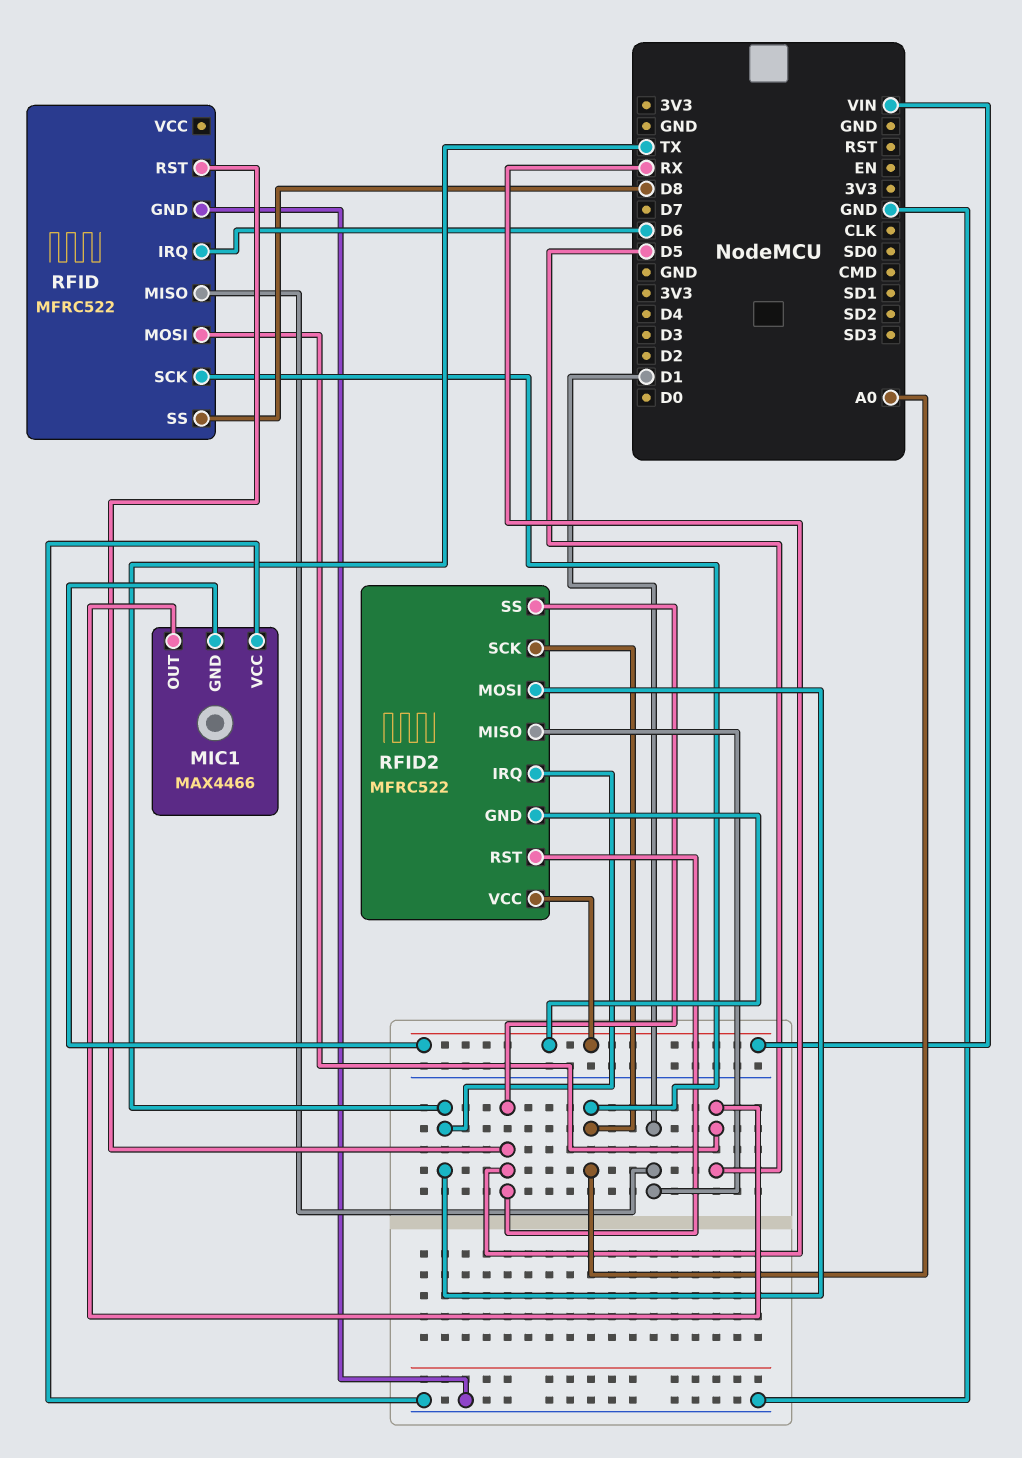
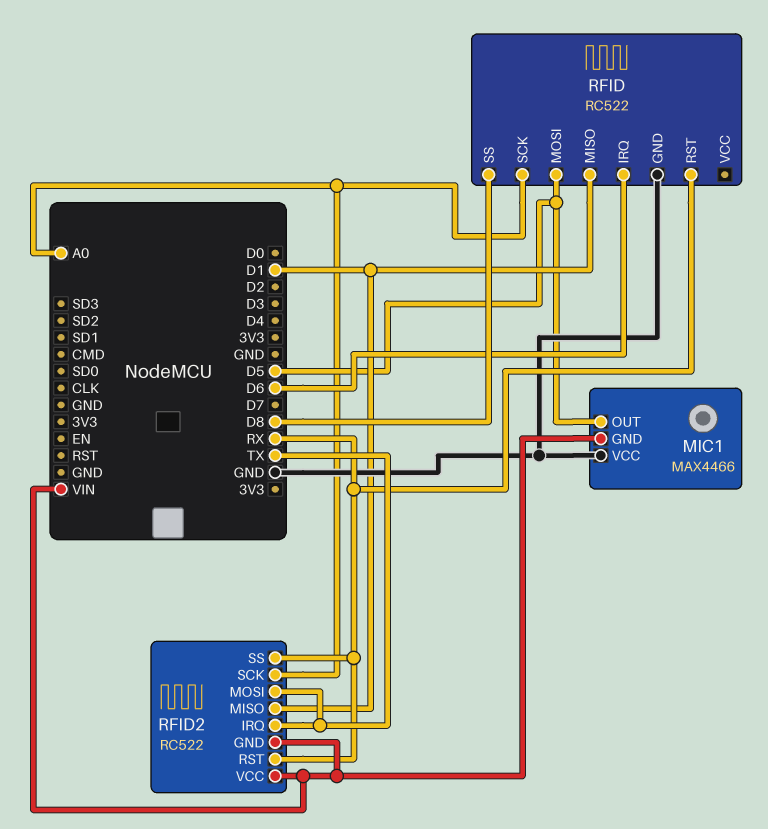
RFID: MFRC522 -> RC522
RFID2: MFRC522 -> RC522

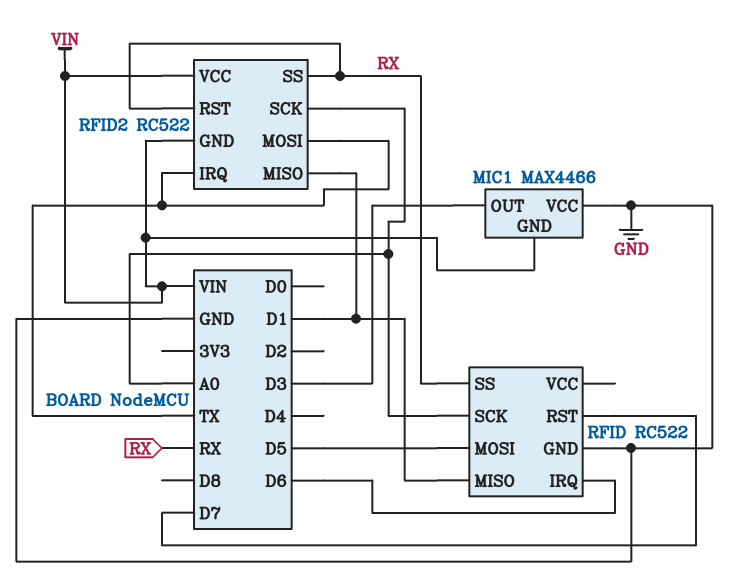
MIC1 pin OUT: D5 -> D3
RFID pin RST: RX -> D7
RFID pin SS: D8 -> RX

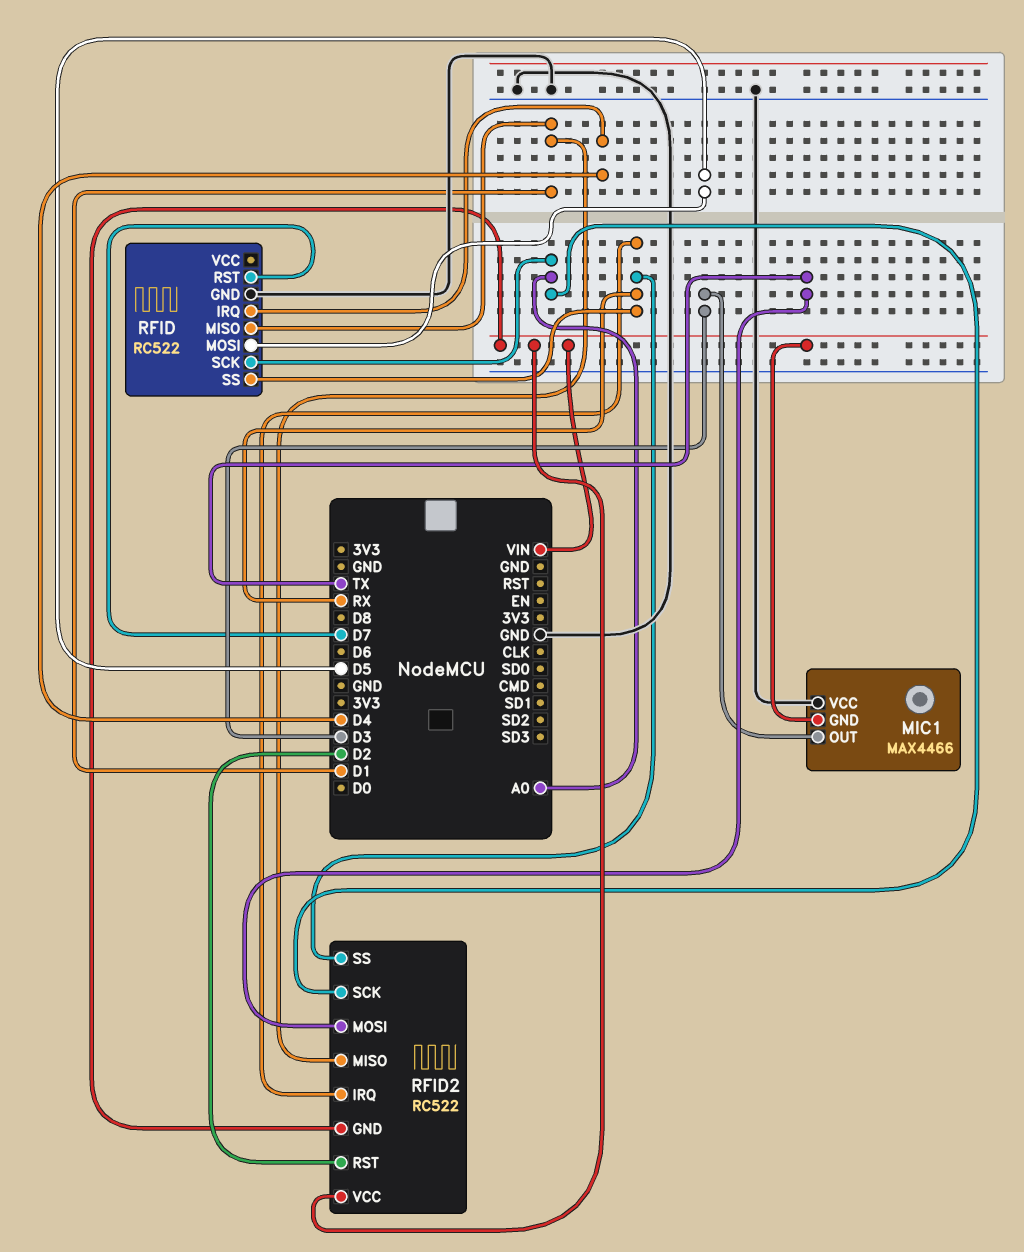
RFID pin IRQ: D6 -> D4
RFID2 pin IRQ: TX -> RX
RFID2 pin RST: RX -> D2

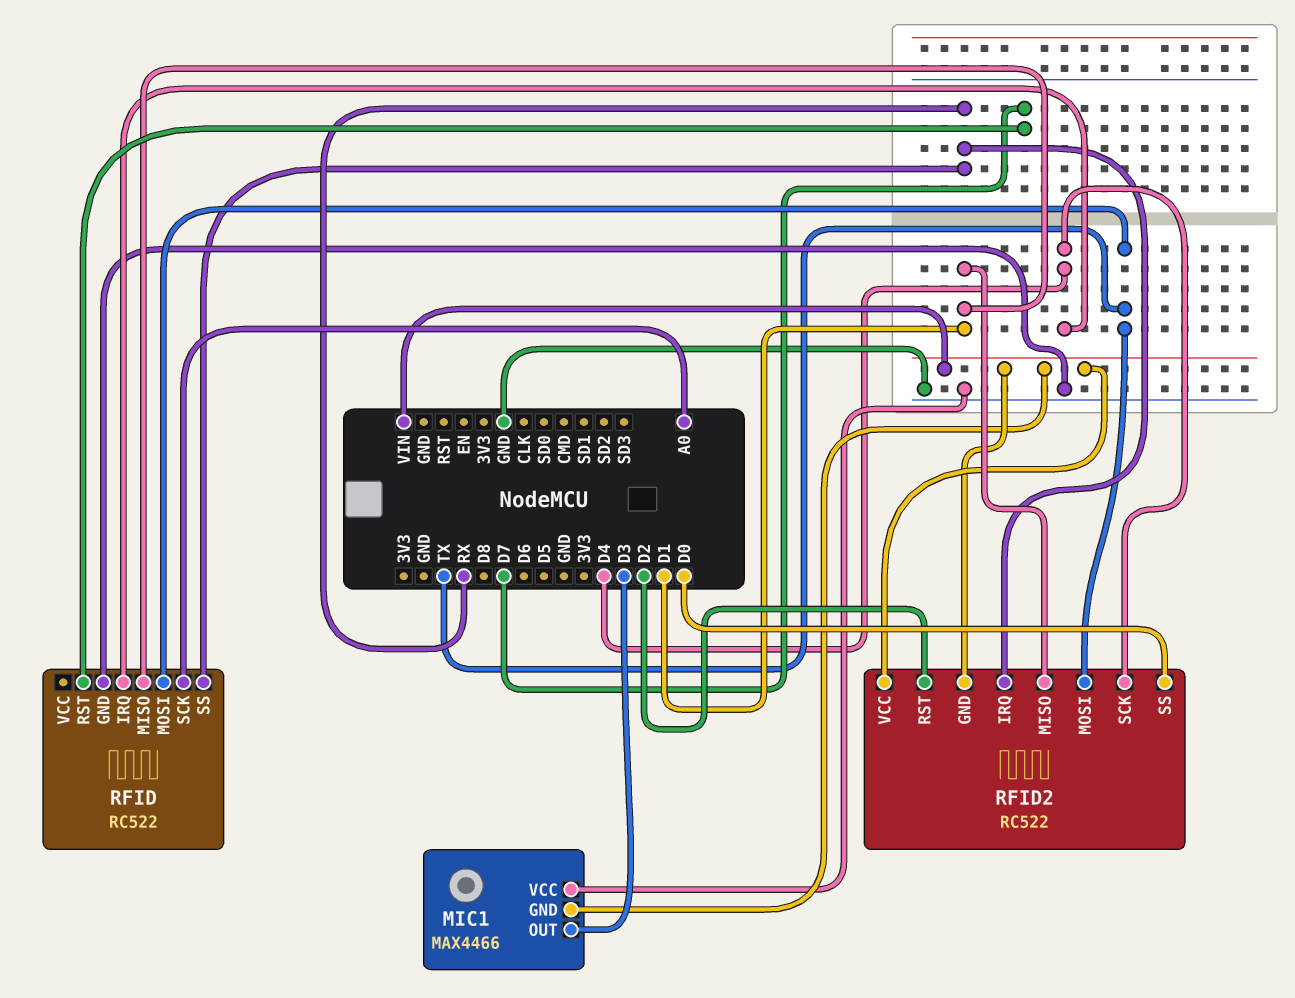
RFID pin MOSI: D5 -> TX
RFID2 pin SCK: A0 -> D4
RFID2 pin SS: RX -> D0

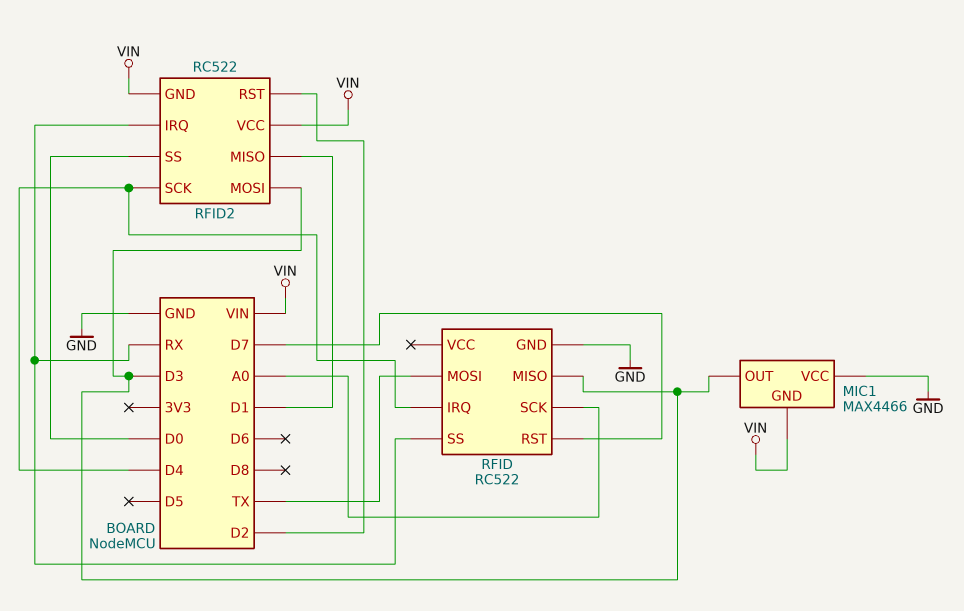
RFID pin MISO: D1 -> D3
RFID2 pin MOSI: TX -> D3

